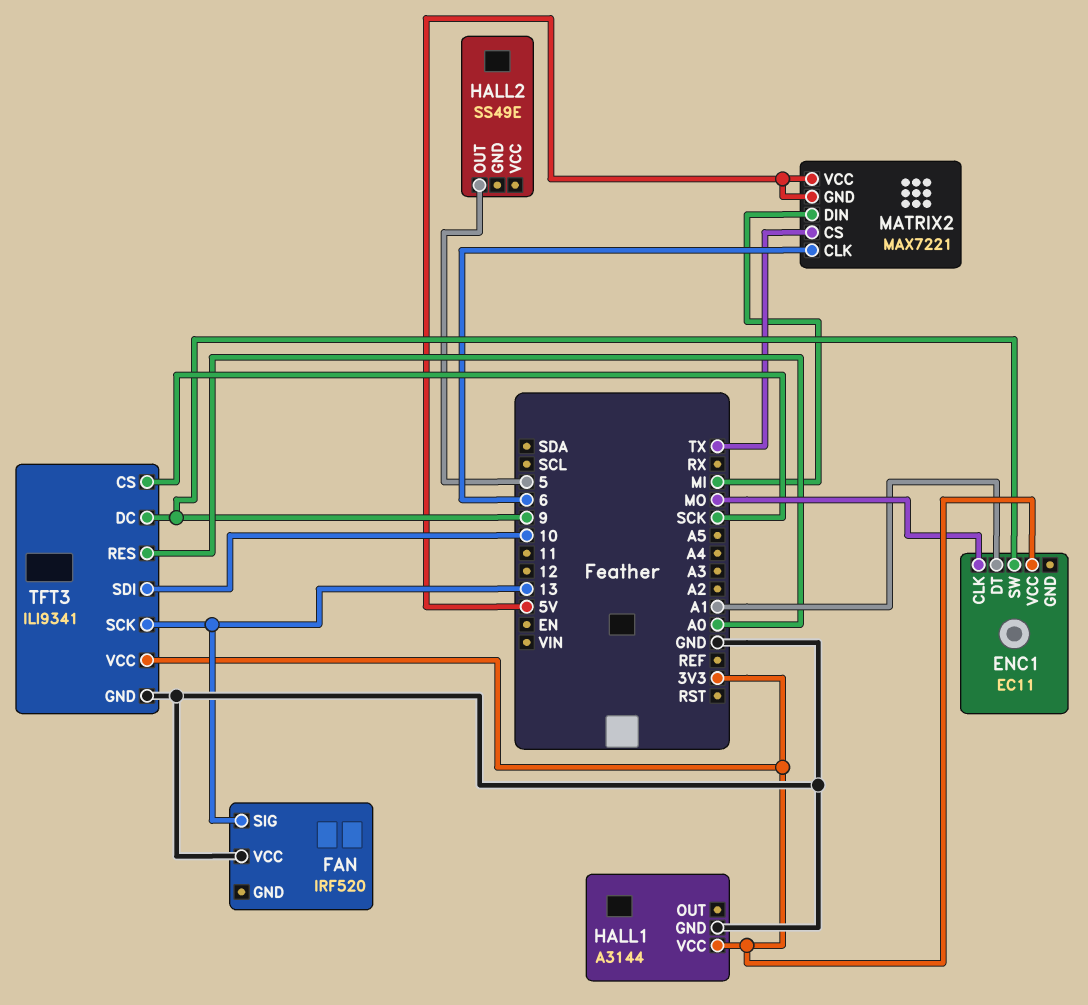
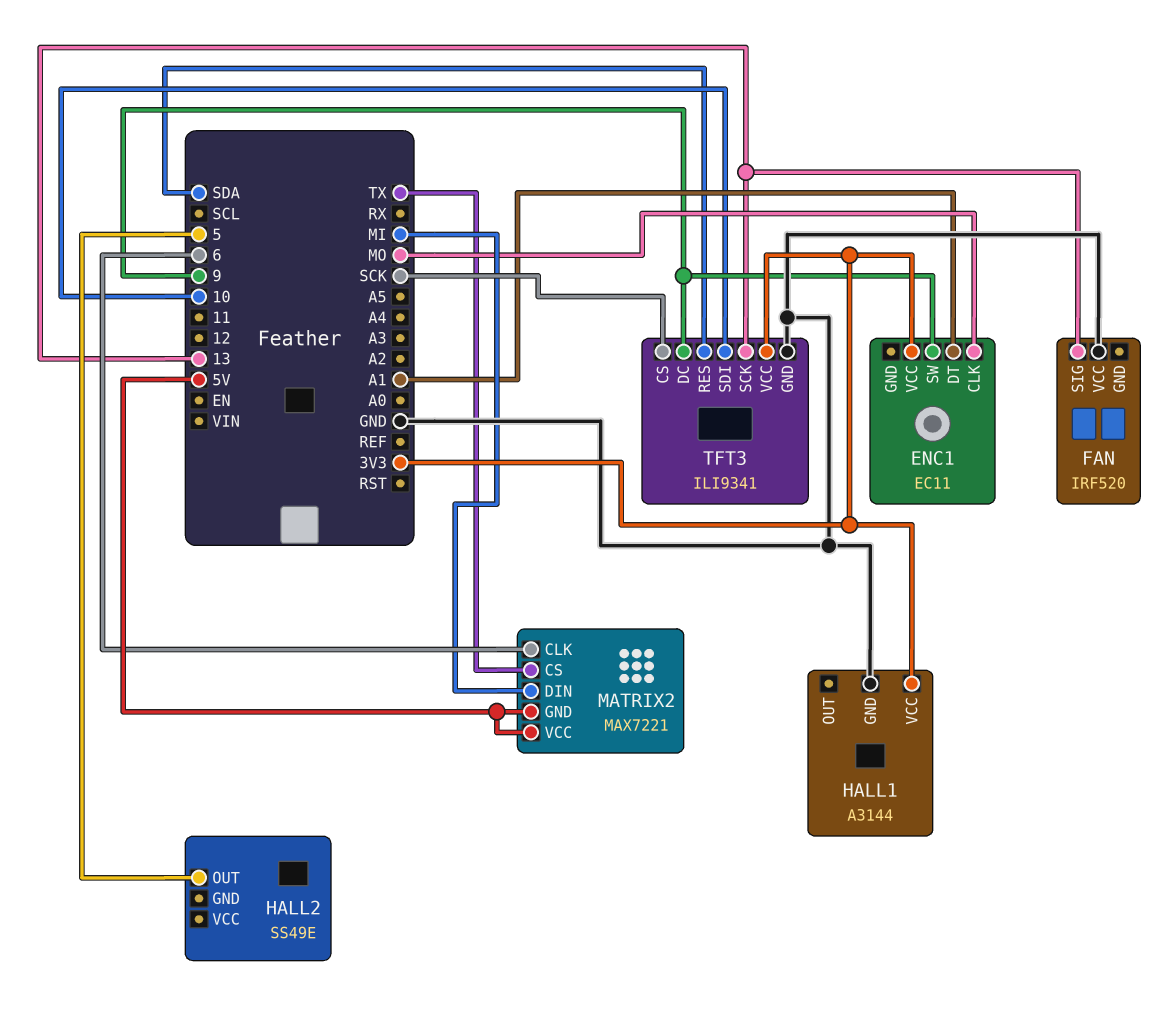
TFT3 pin RES: A0 -> SDA

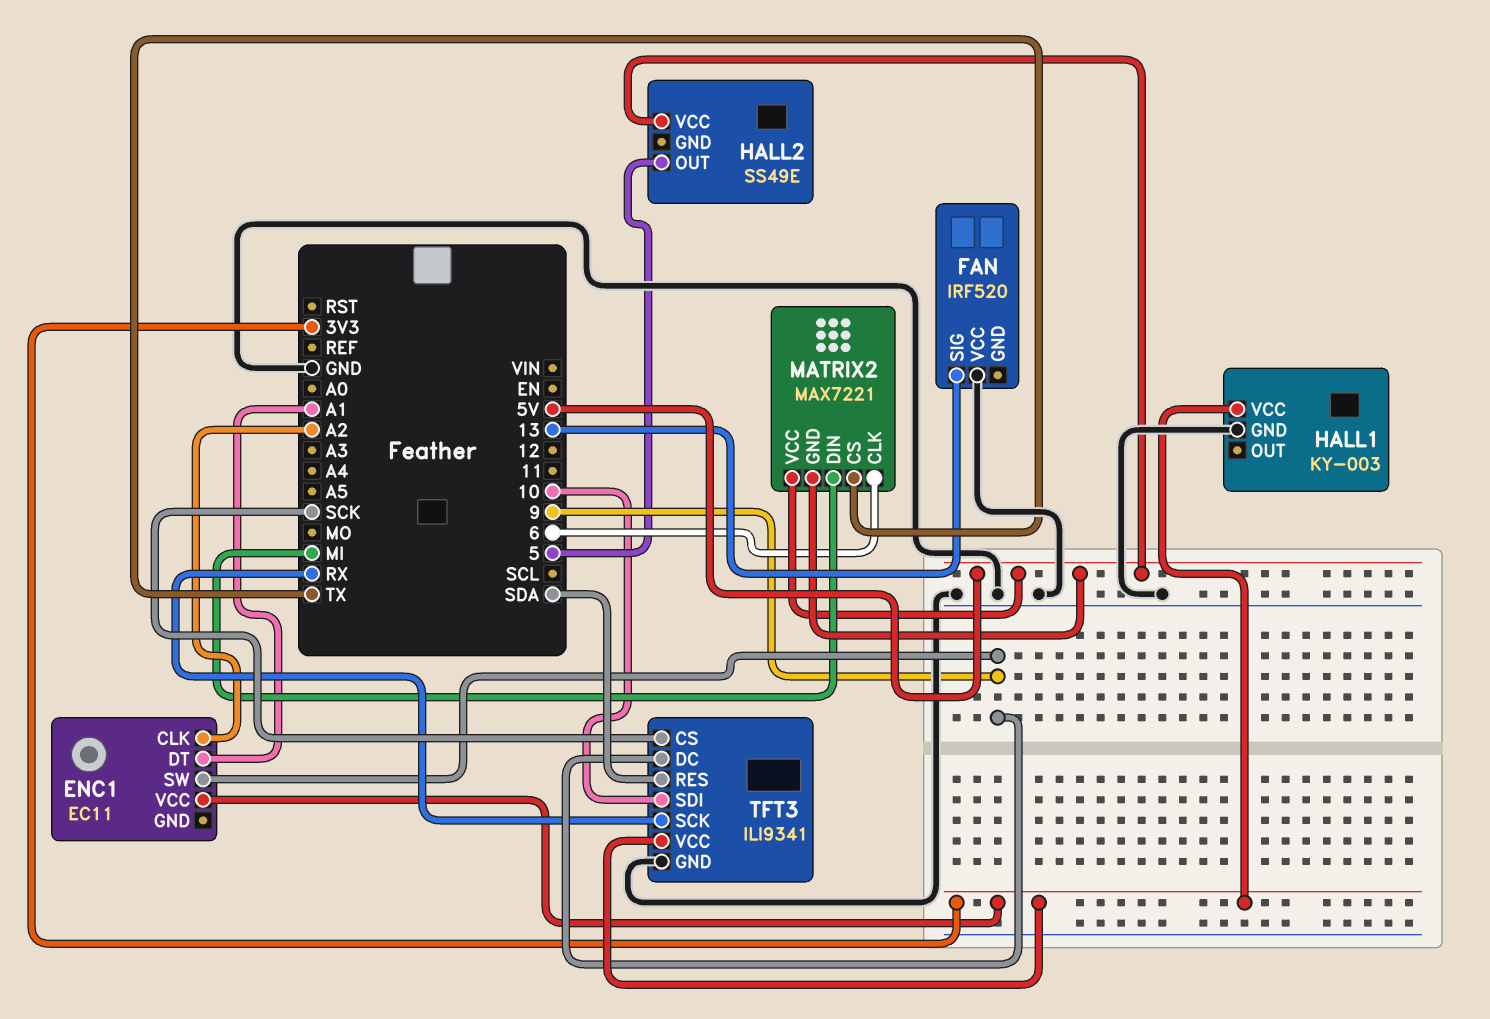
ENC1 pin CLK: MO -> A2
HALL1: A3144 -> KY-003
HALL2 pin VCC: none -> 5V
TFT3 pin SCK: 13 -> RX

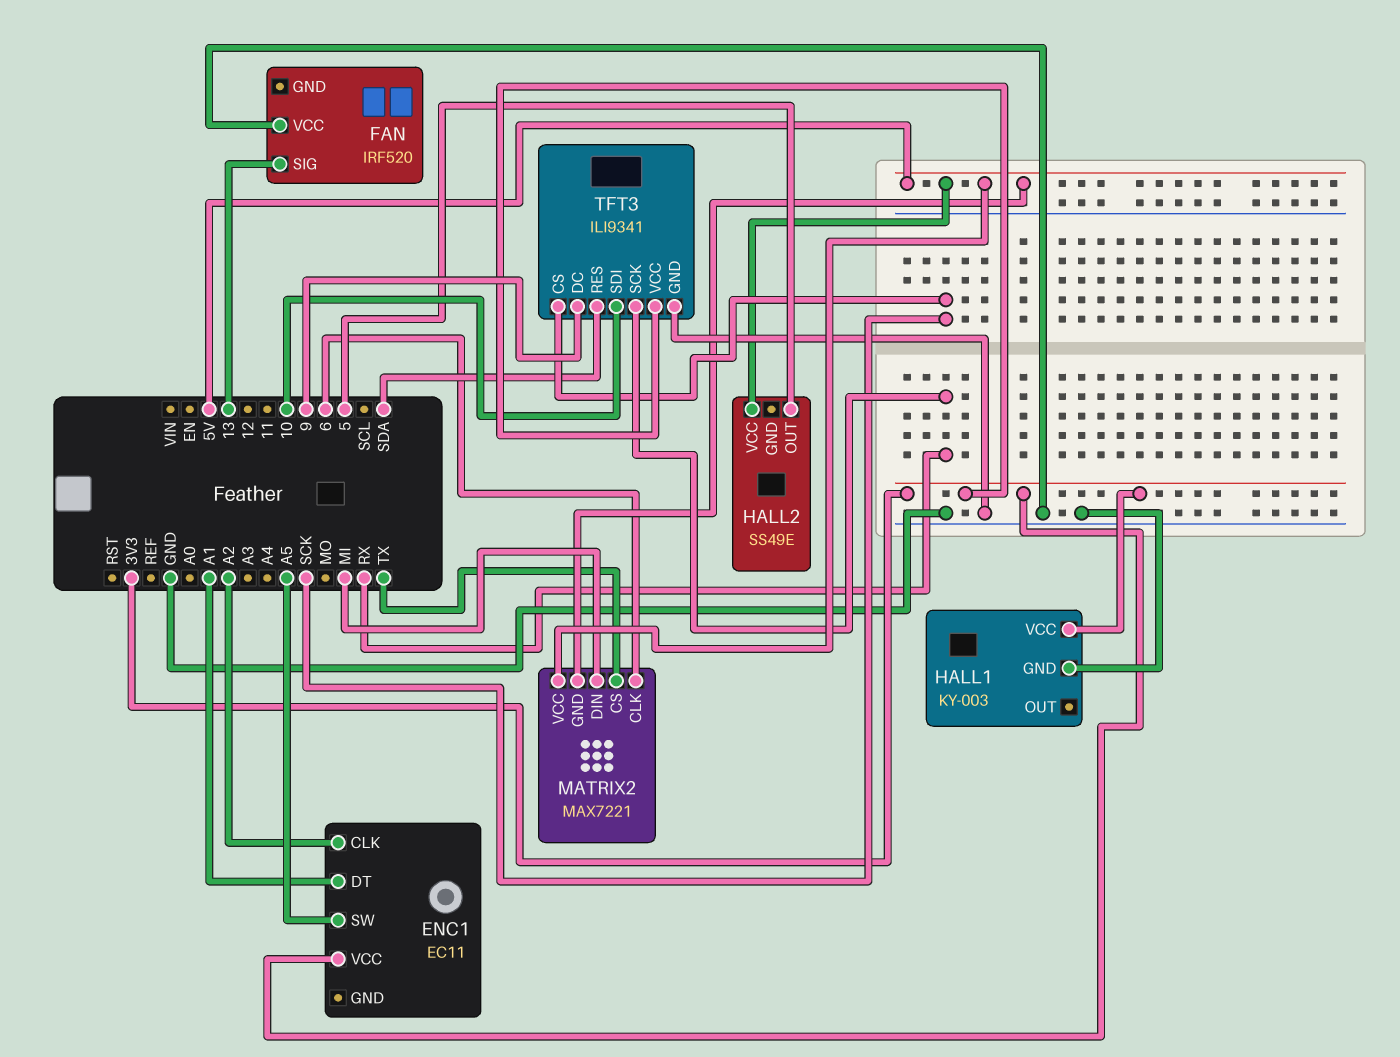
ENC1 pin SW: 9 -> A5

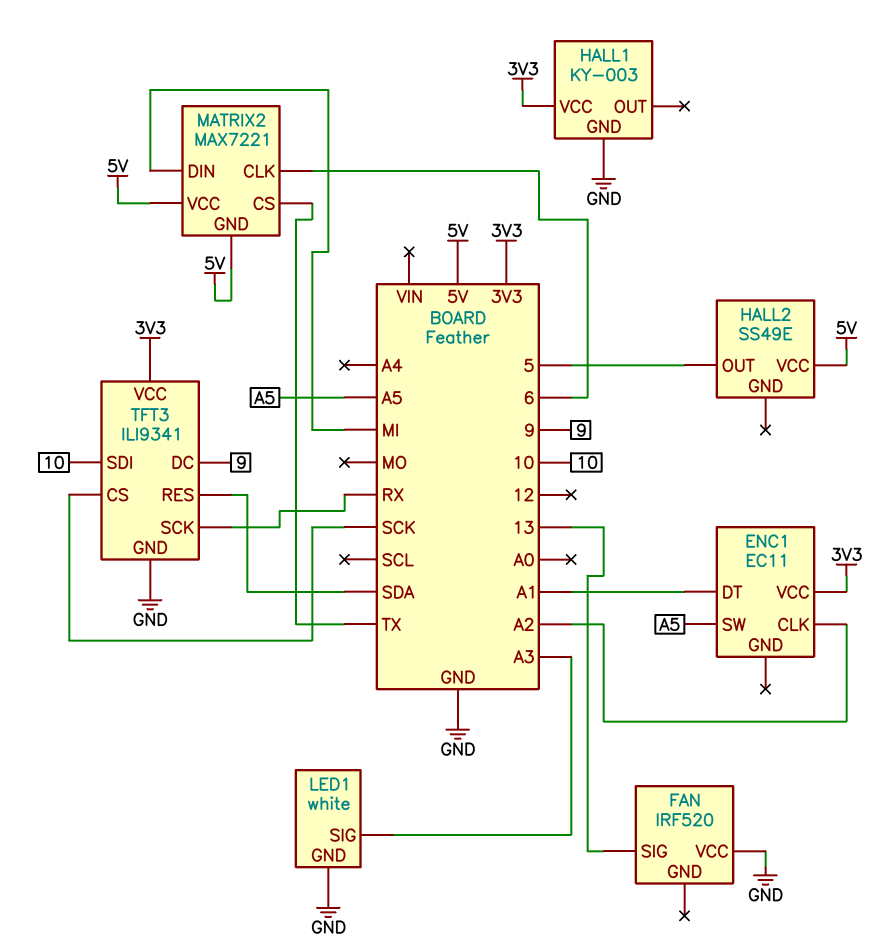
LED1: none -> white
LED1 pin GND: none -> GND
LED1 pin SIG: none -> A3

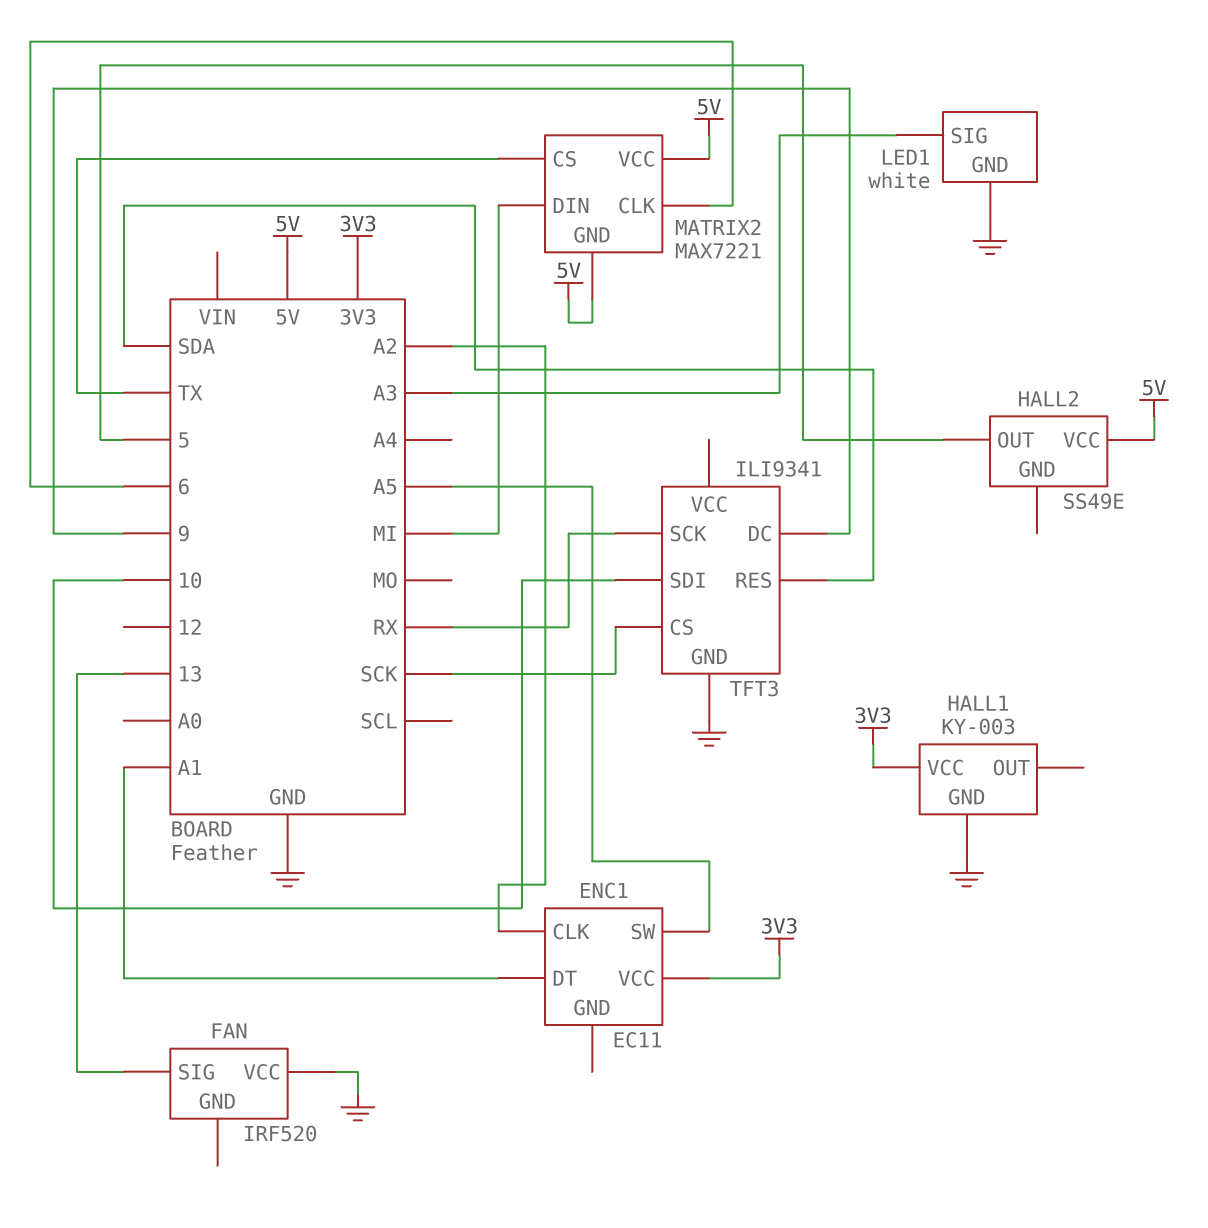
TFT3 pin VCC: 3V3 -> none

